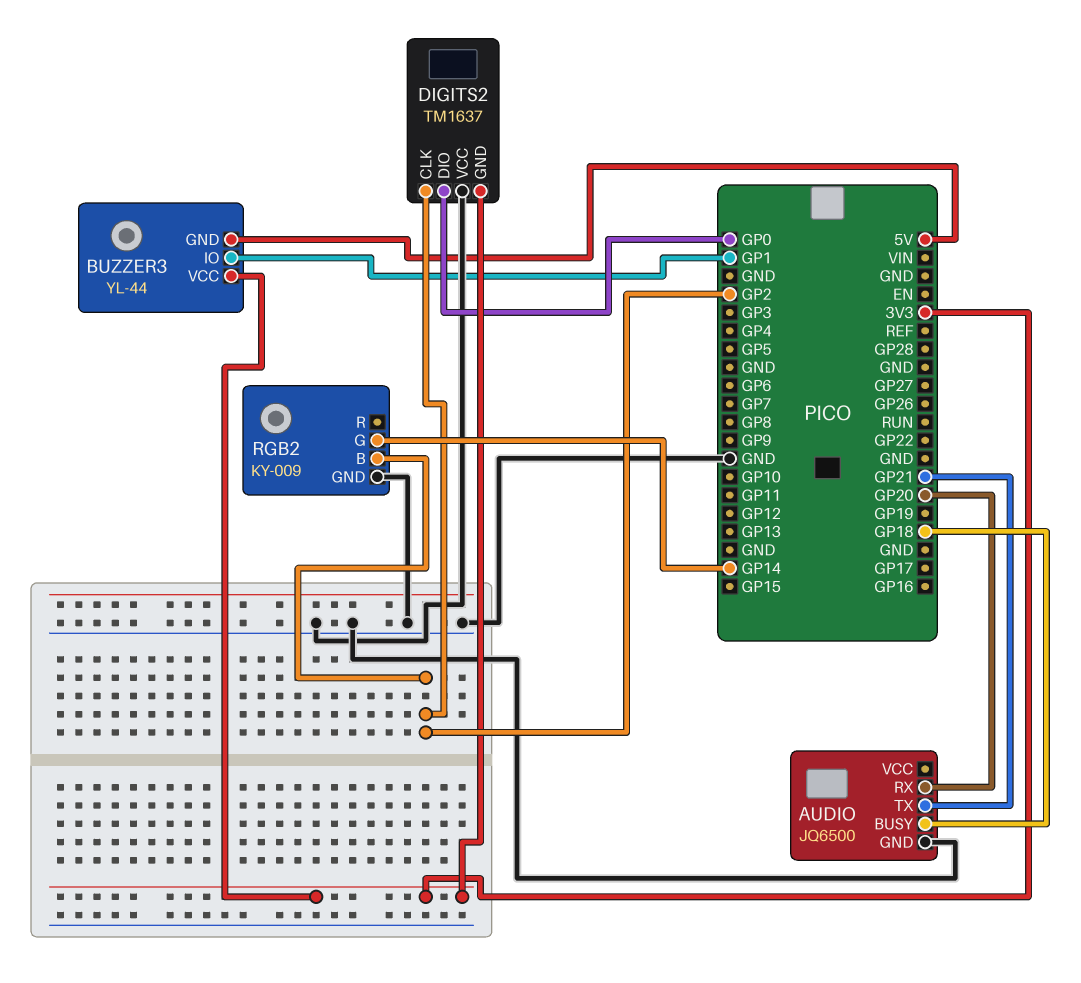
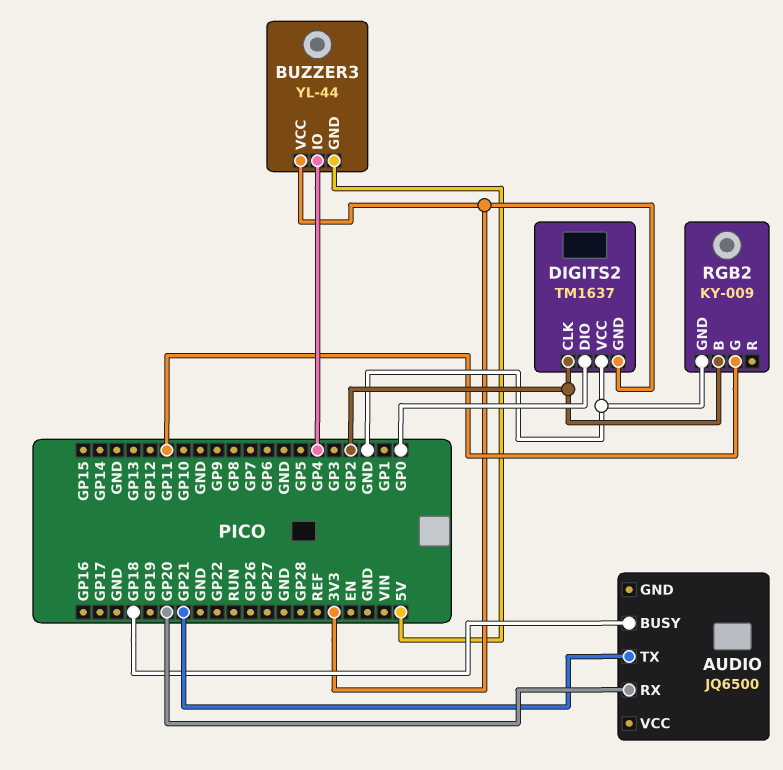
AUDIO pin GND: GND -> none
BUZZER3 pin IO: GP1 -> GP4
RGB2 pin G: GP14 -> GP11

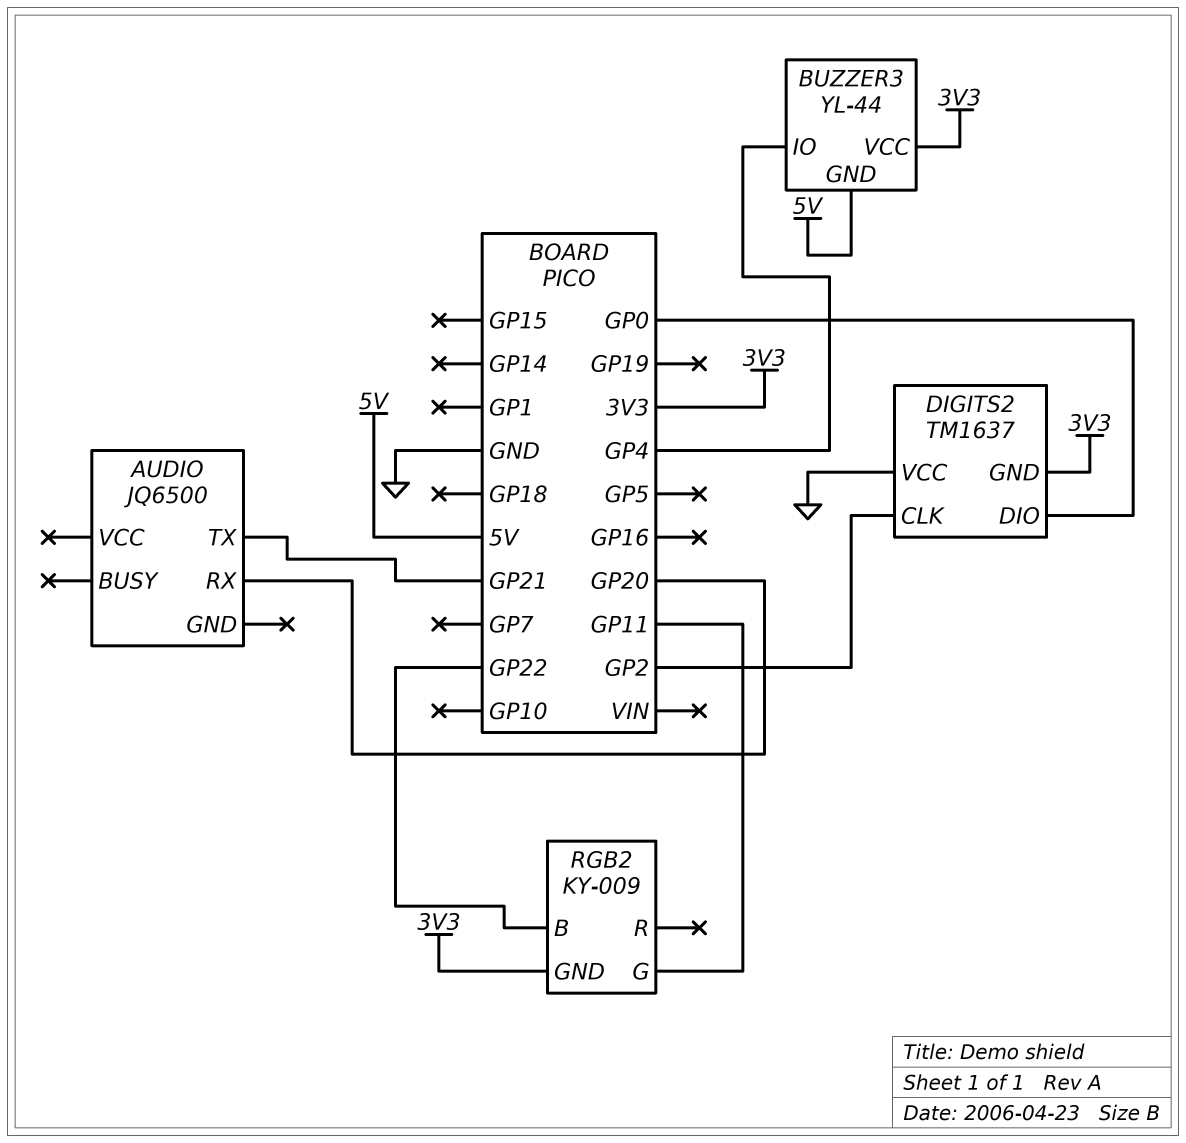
AUDIO pin BUSY: GP18 -> none
RGB2 pin B: GP2 -> GP22
RGB2 pin GND: GND -> 3V3

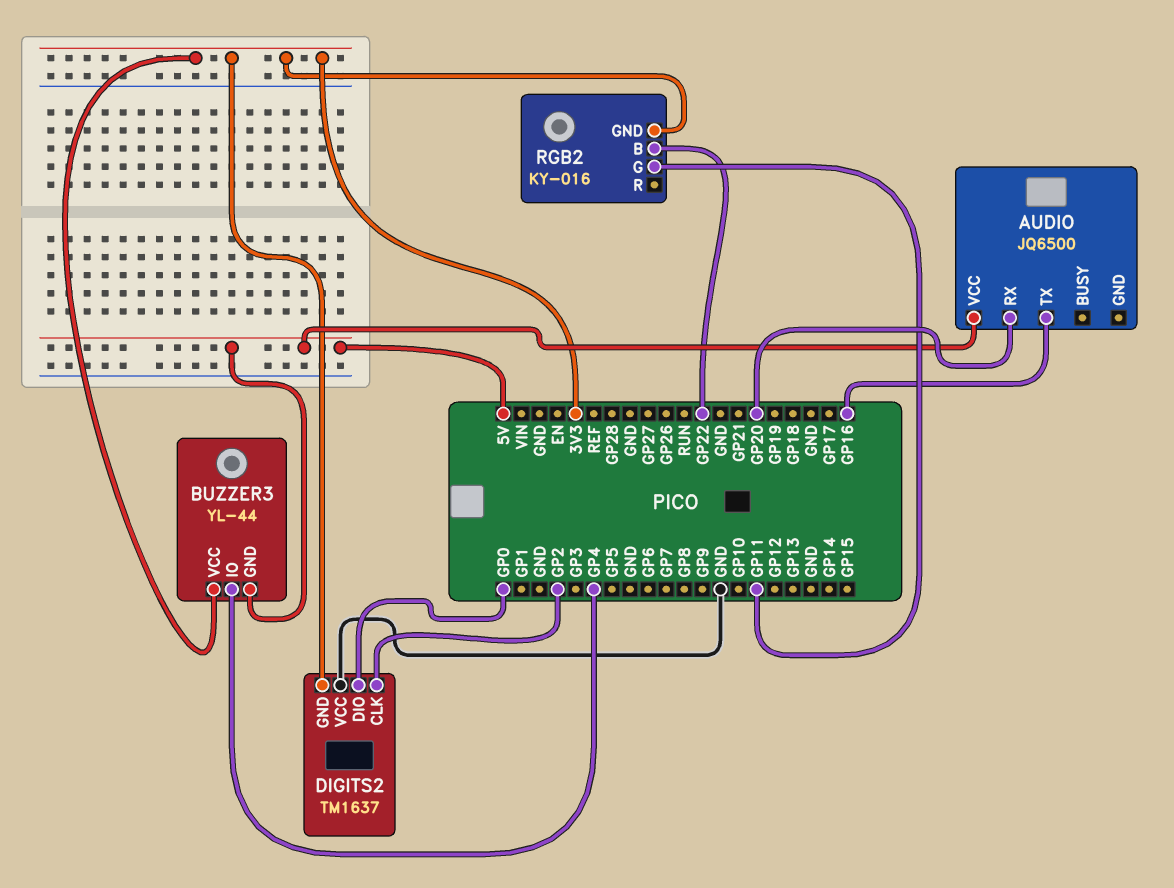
AUDIO pin TX: GP21 -> GP16
AUDIO pin VCC: none -> 5V
RGB2: KY-009 -> KY-016

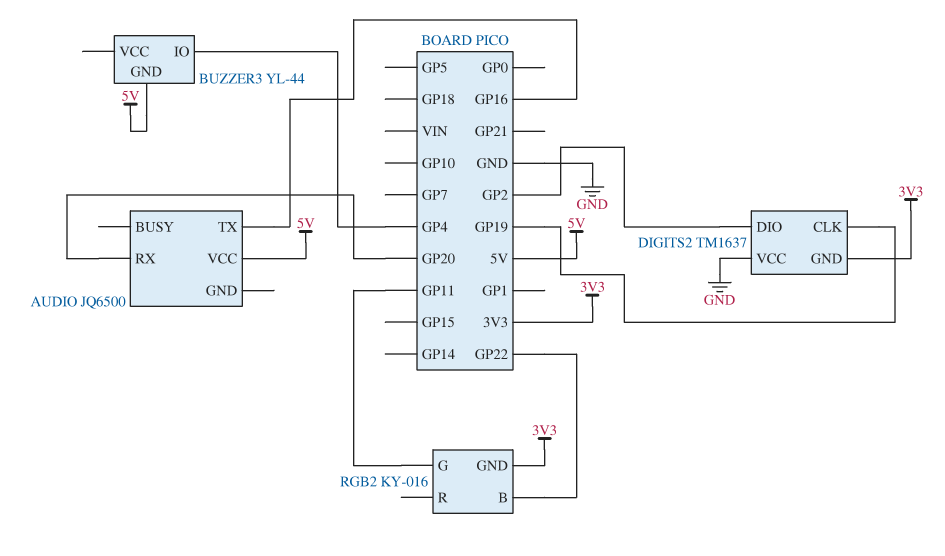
BUZZER3 pin VCC: 3V3 -> none
DIGITS2 pin CLK: GP2 -> GP19
DIGITS2 pin DIO: GP0 -> GP2

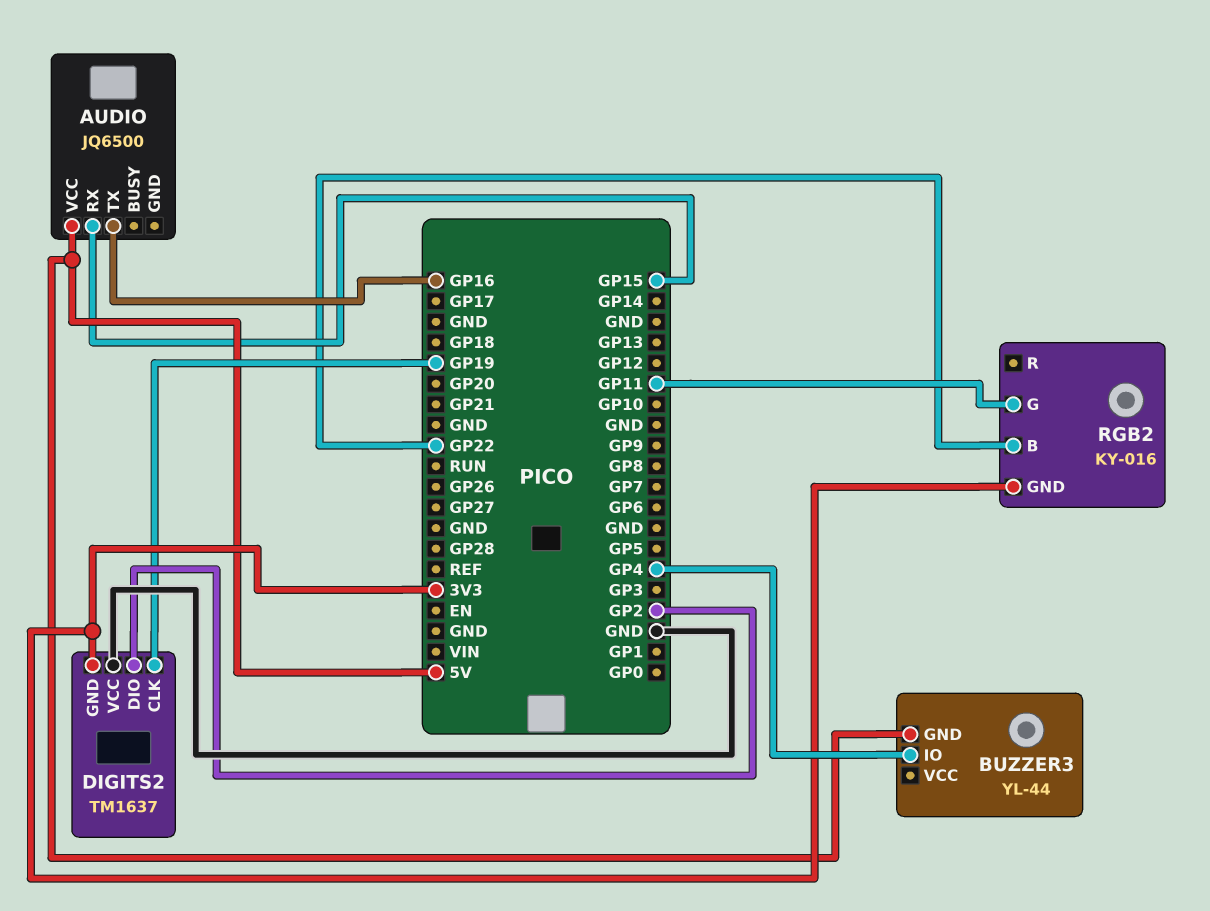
AUDIO pin RX: GP20 -> GP15

